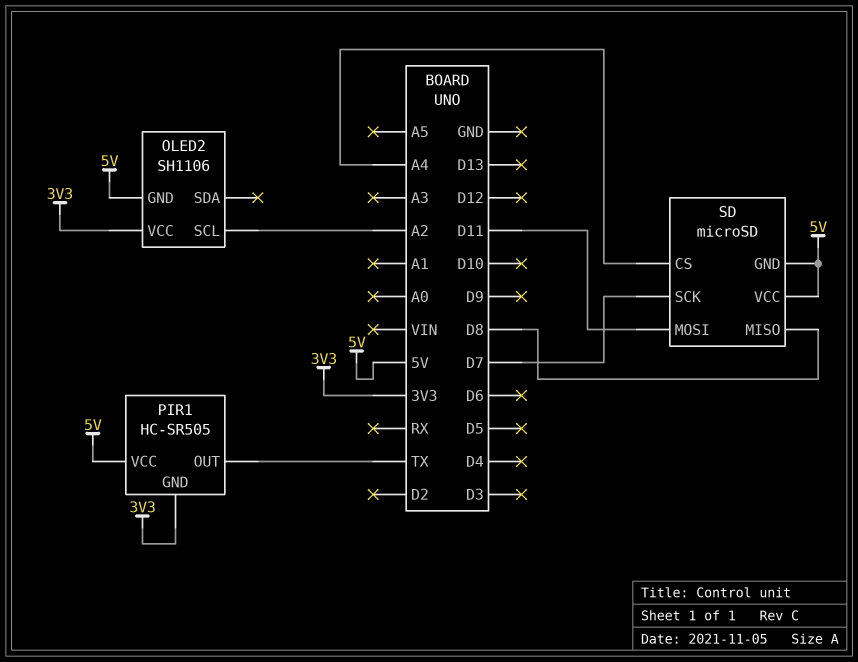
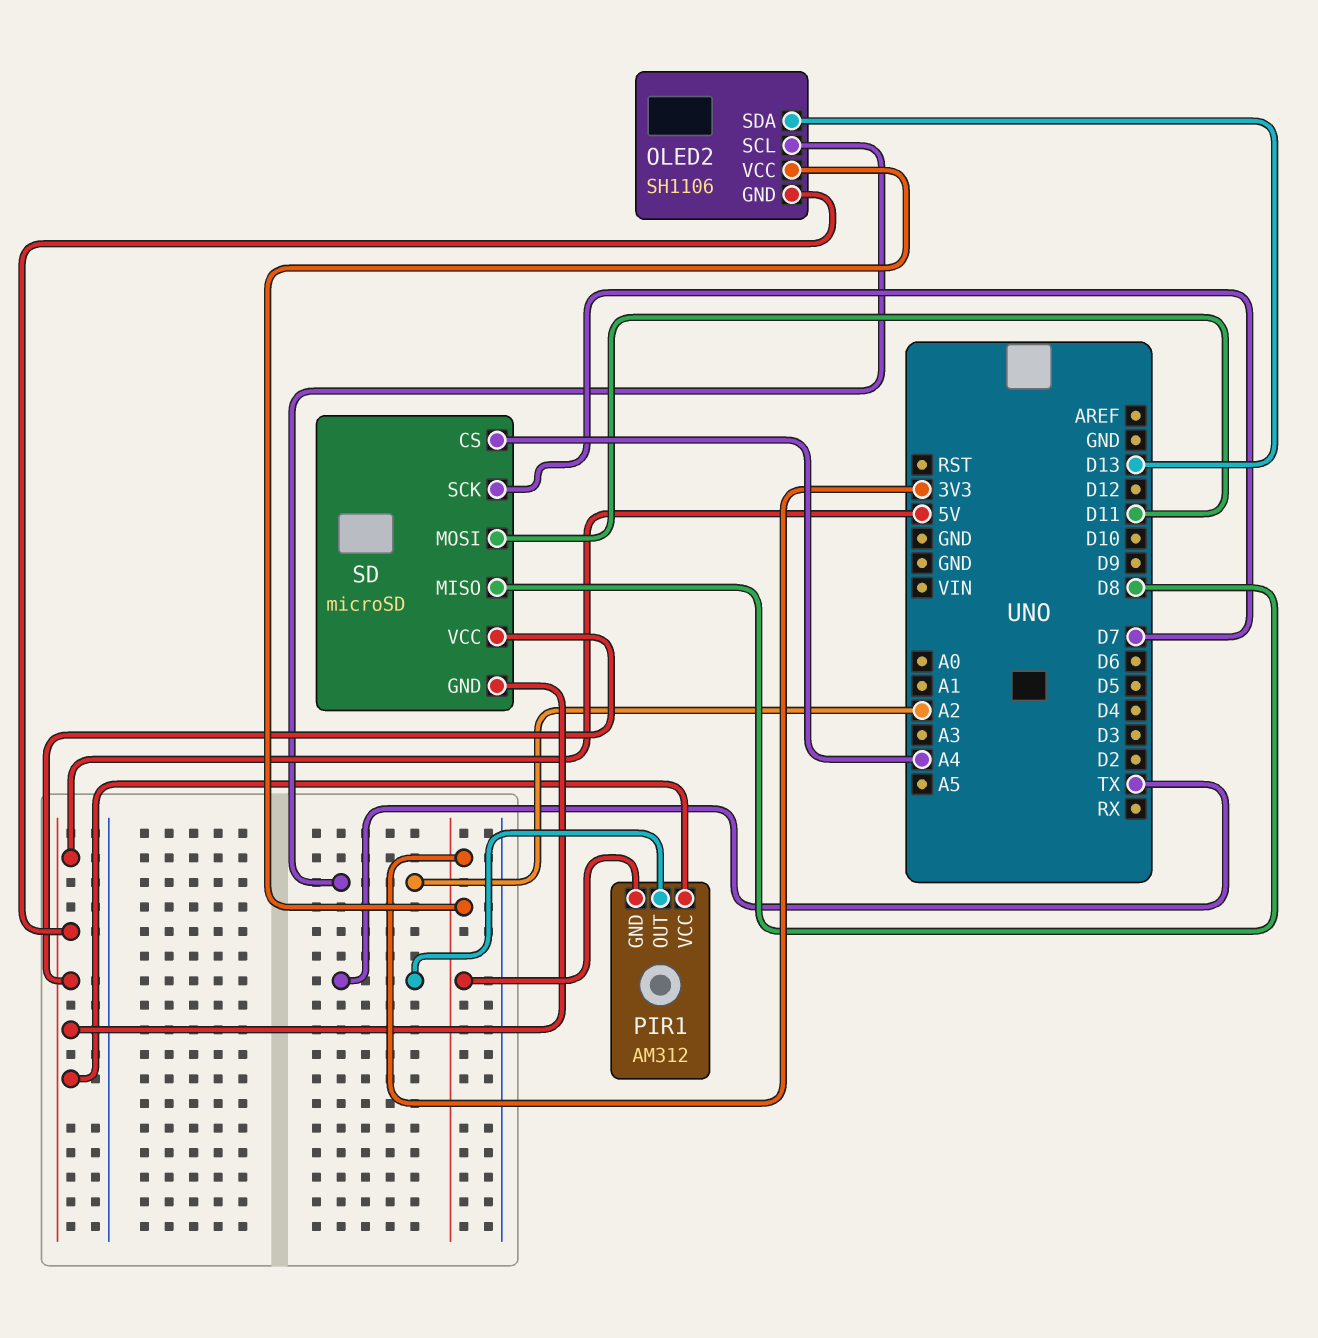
OLED2 pin SDA: none -> D13
PIR1: HC-SR505 -> AM312

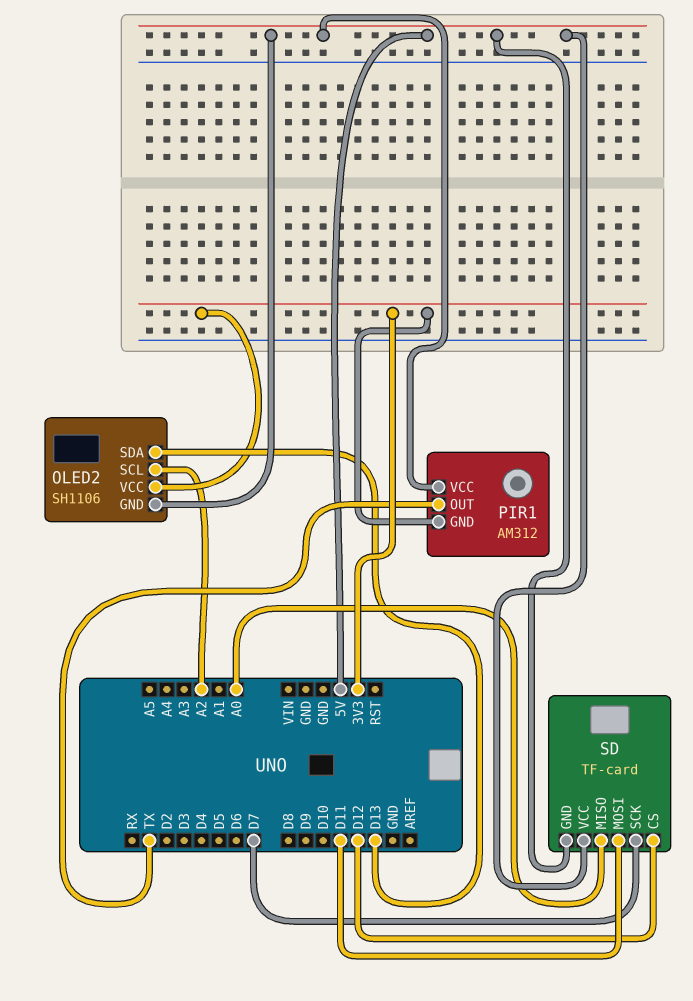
SD: microSD -> TF-card
SD pin CS: A4 -> D12
SD pin MISO: D8 -> A0

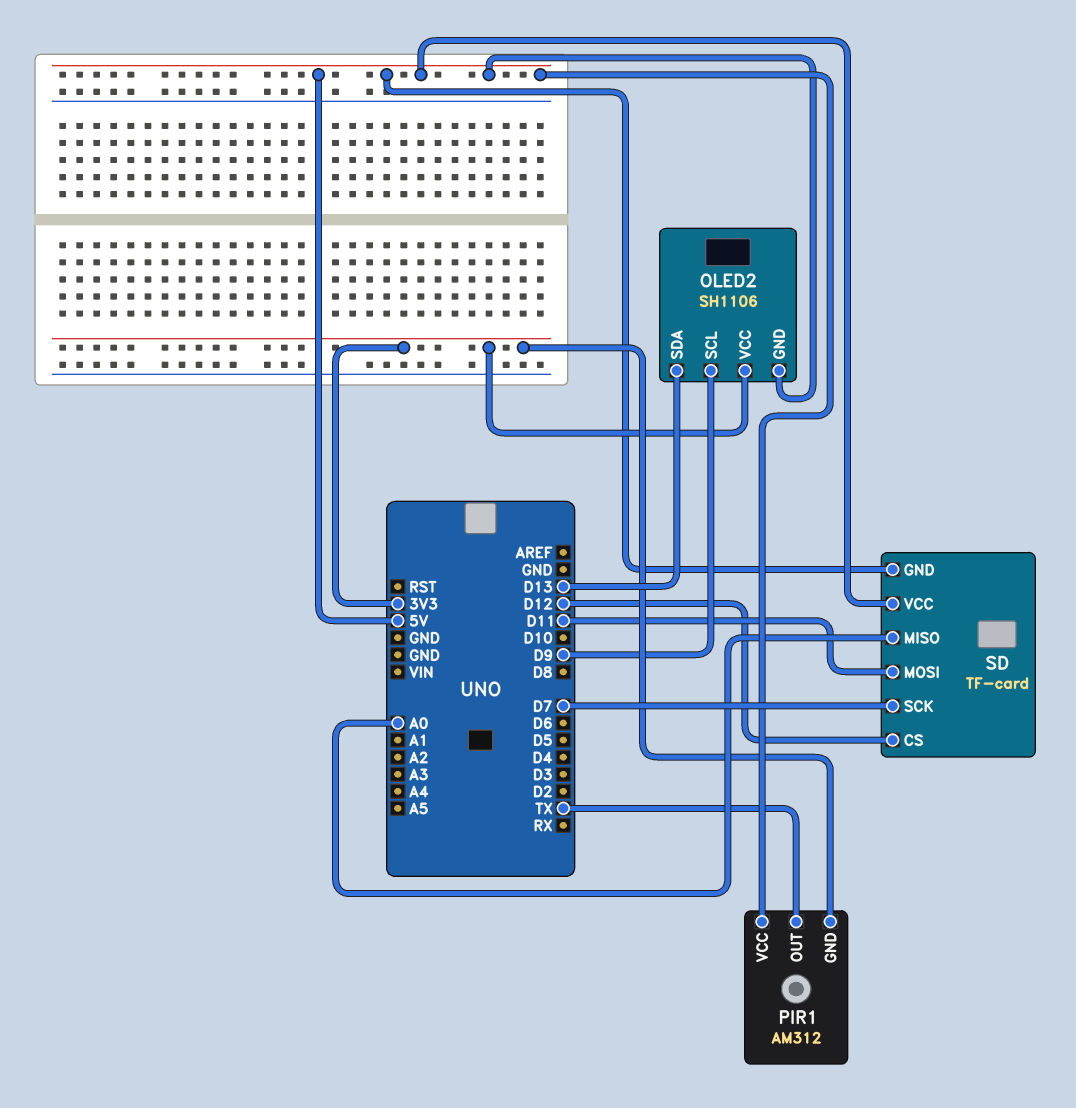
OLED2 pin SCL: A2 -> D9

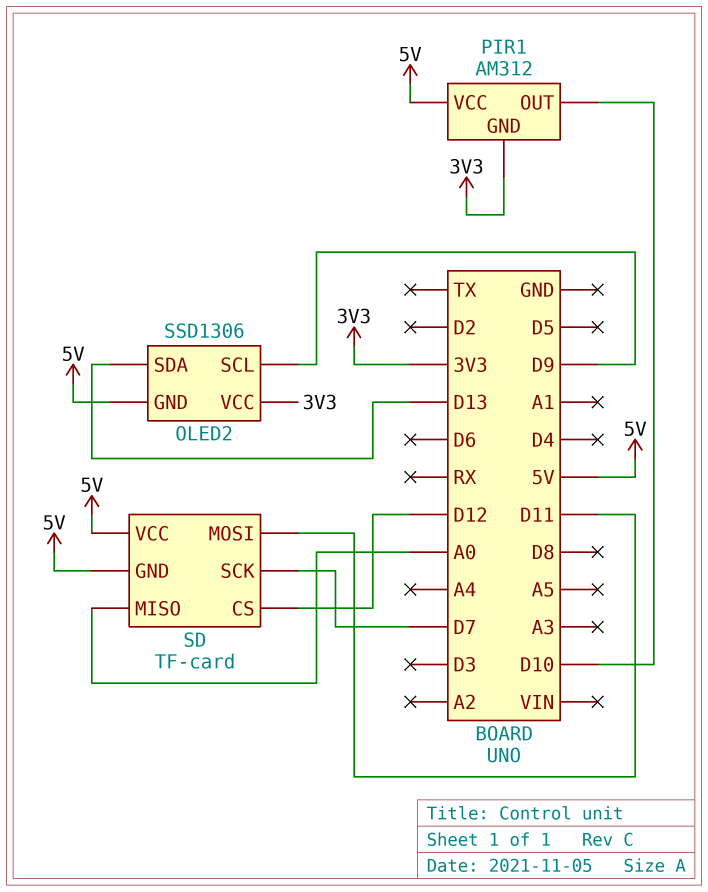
OLED2: SH1106 -> SSD1306
PIR1 pin OUT: TX -> D10

